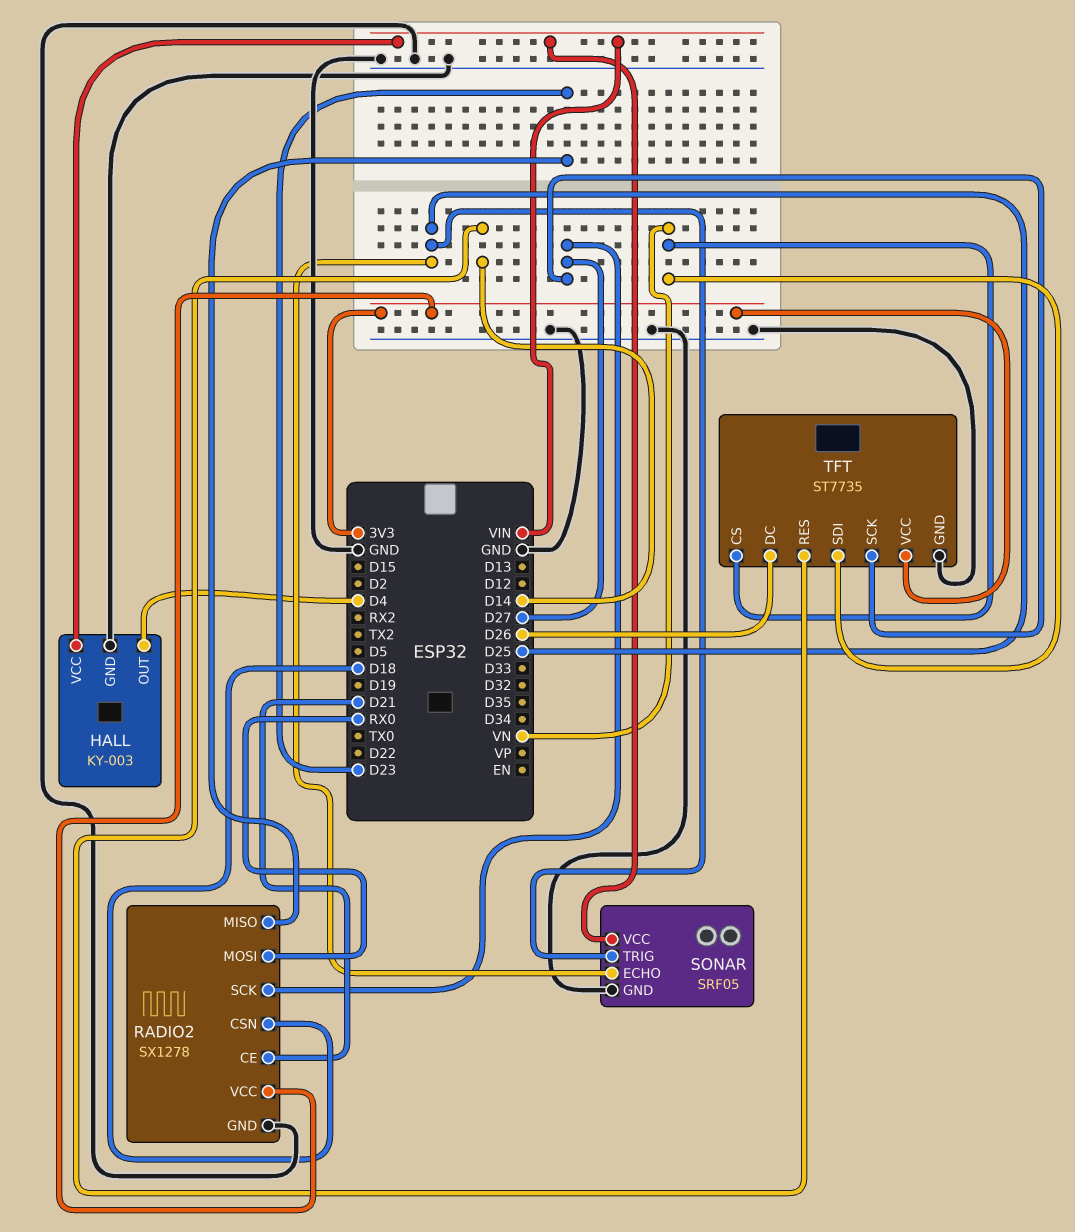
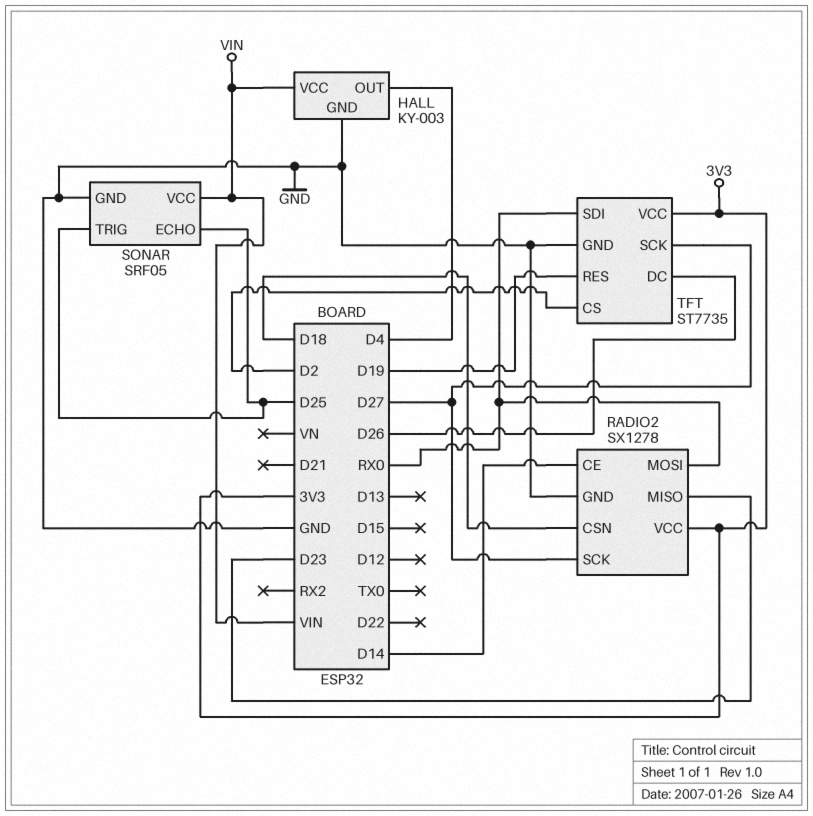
RADIO2 pin CE: D21 -> D14
TFT pin CS: VN -> D2
TFT pin RES: D14 -> D19
TFT pin SDI: VN -> RX0

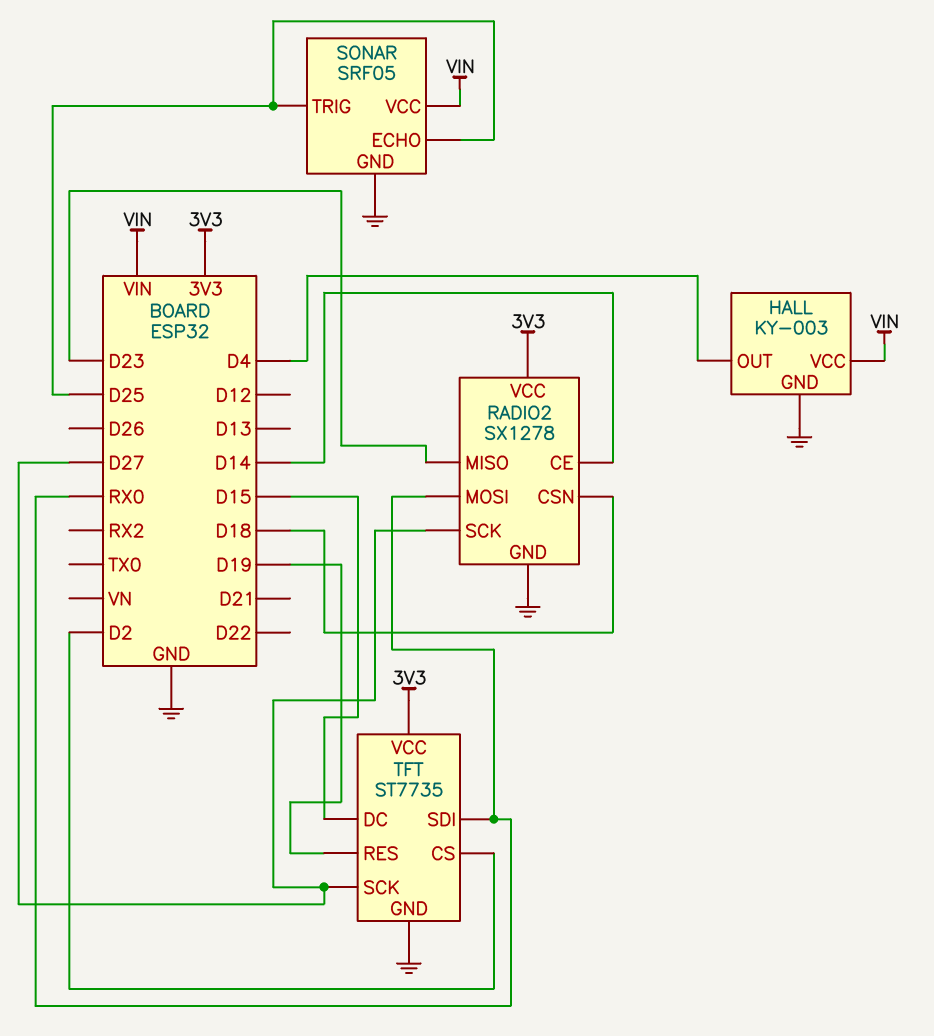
TFT pin DC: D26 -> D15

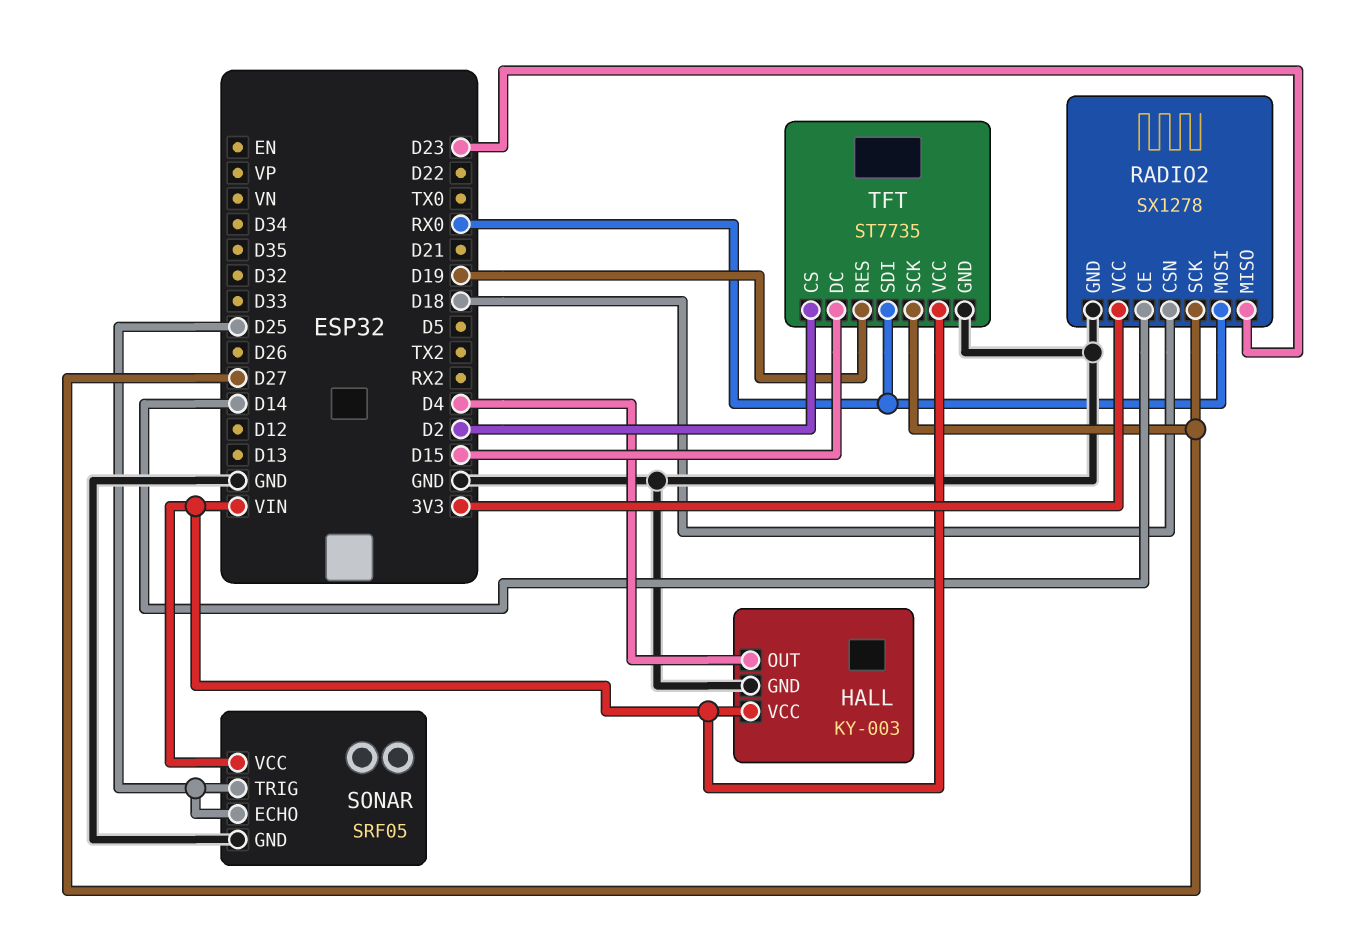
TFT pin VCC: 3V3 -> VIN

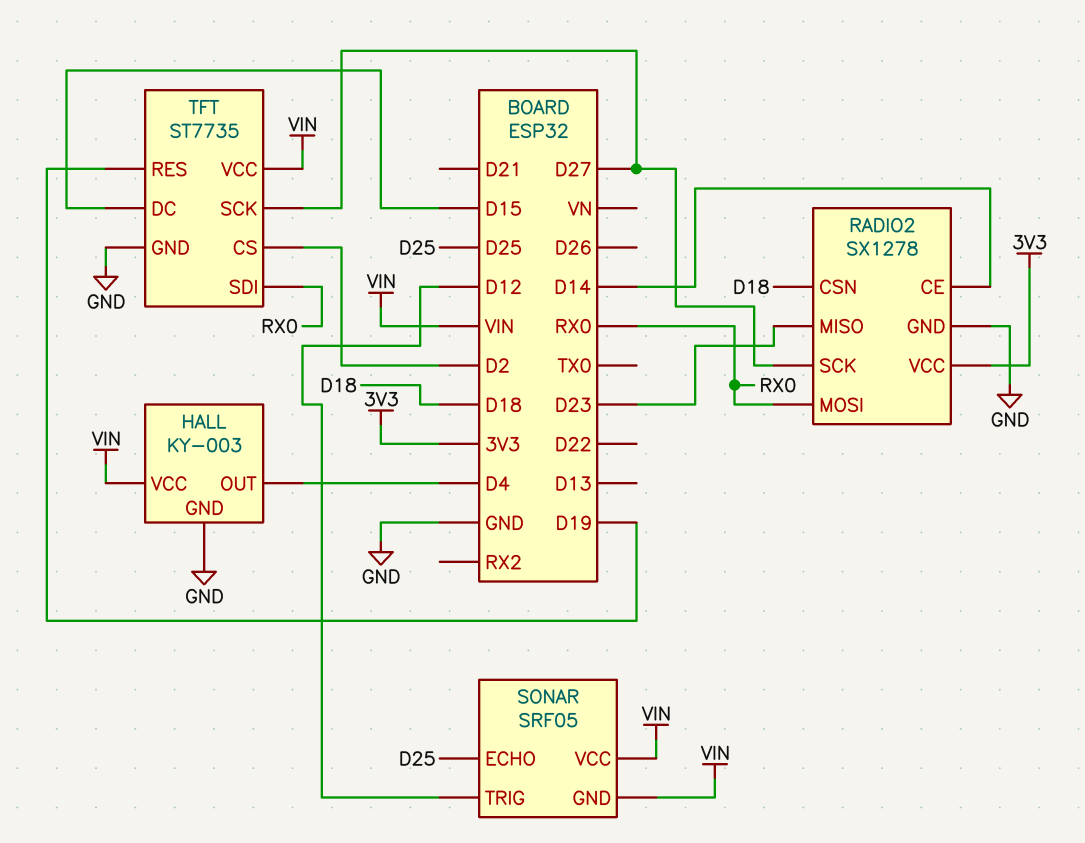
SONAR pin GND: GND -> VIN
SONAR pin TRIG: D25 -> D12

